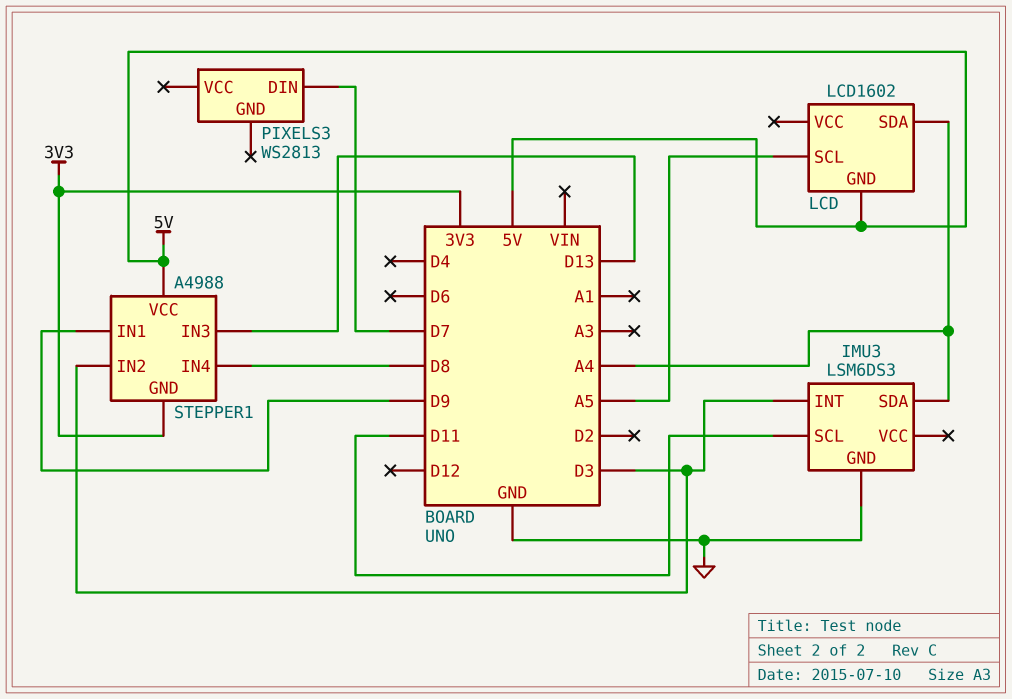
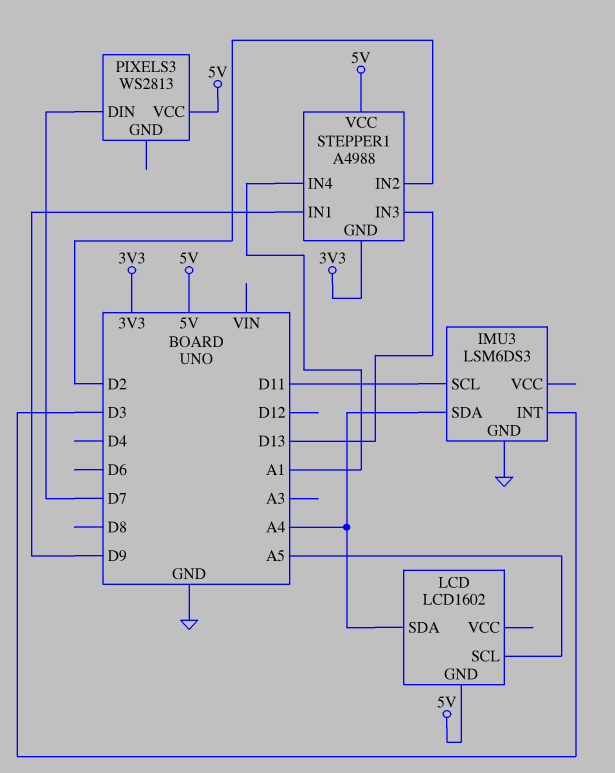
PIXELS3 pin VCC: none -> 5V
STEPPER1 pin IN2: D3 -> D2
STEPPER1 pin IN4: D8 -> A1

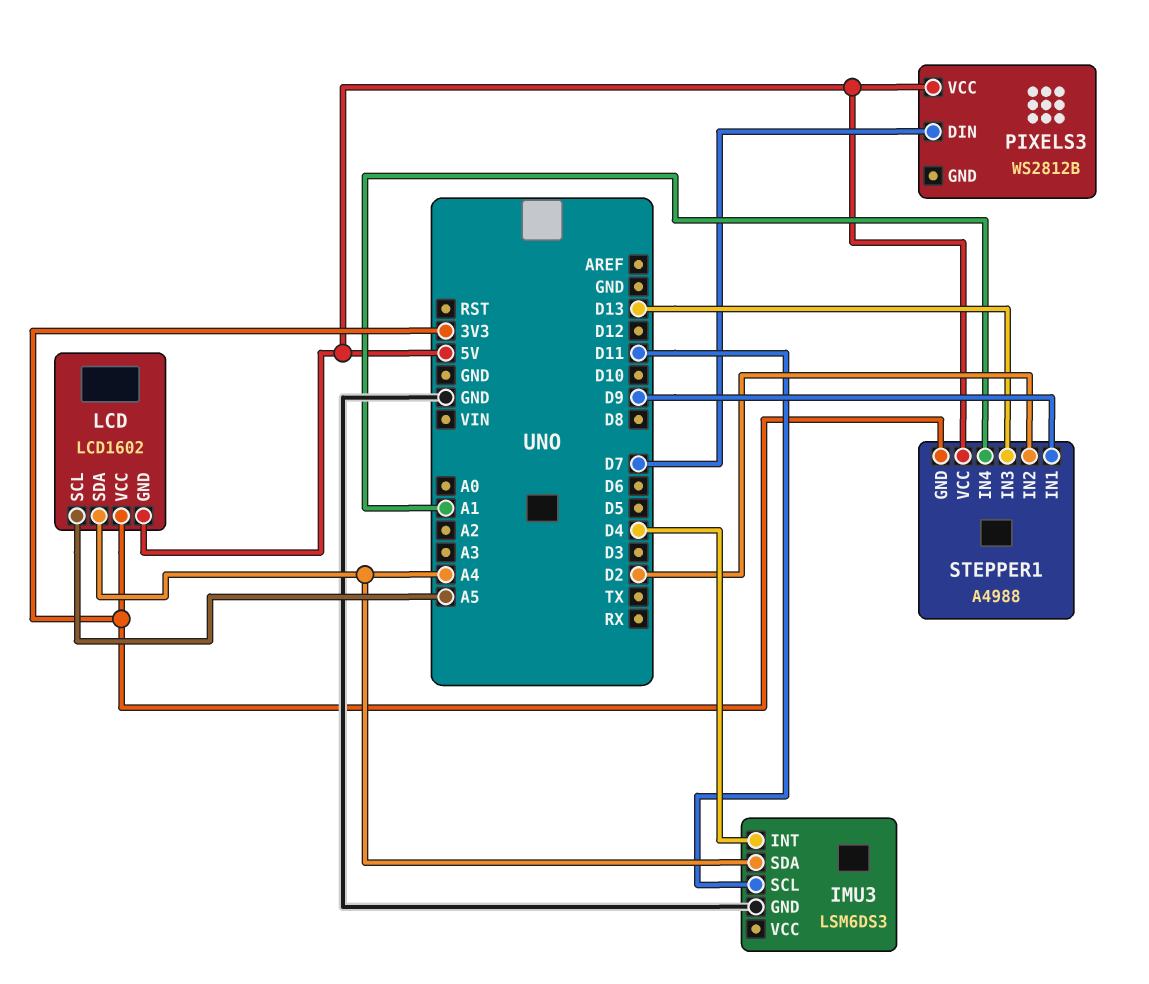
IMU3 pin INT: D3 -> D4
LCD pin VCC: none -> 3V3
PIXELS3: WS2813 -> WS2812B

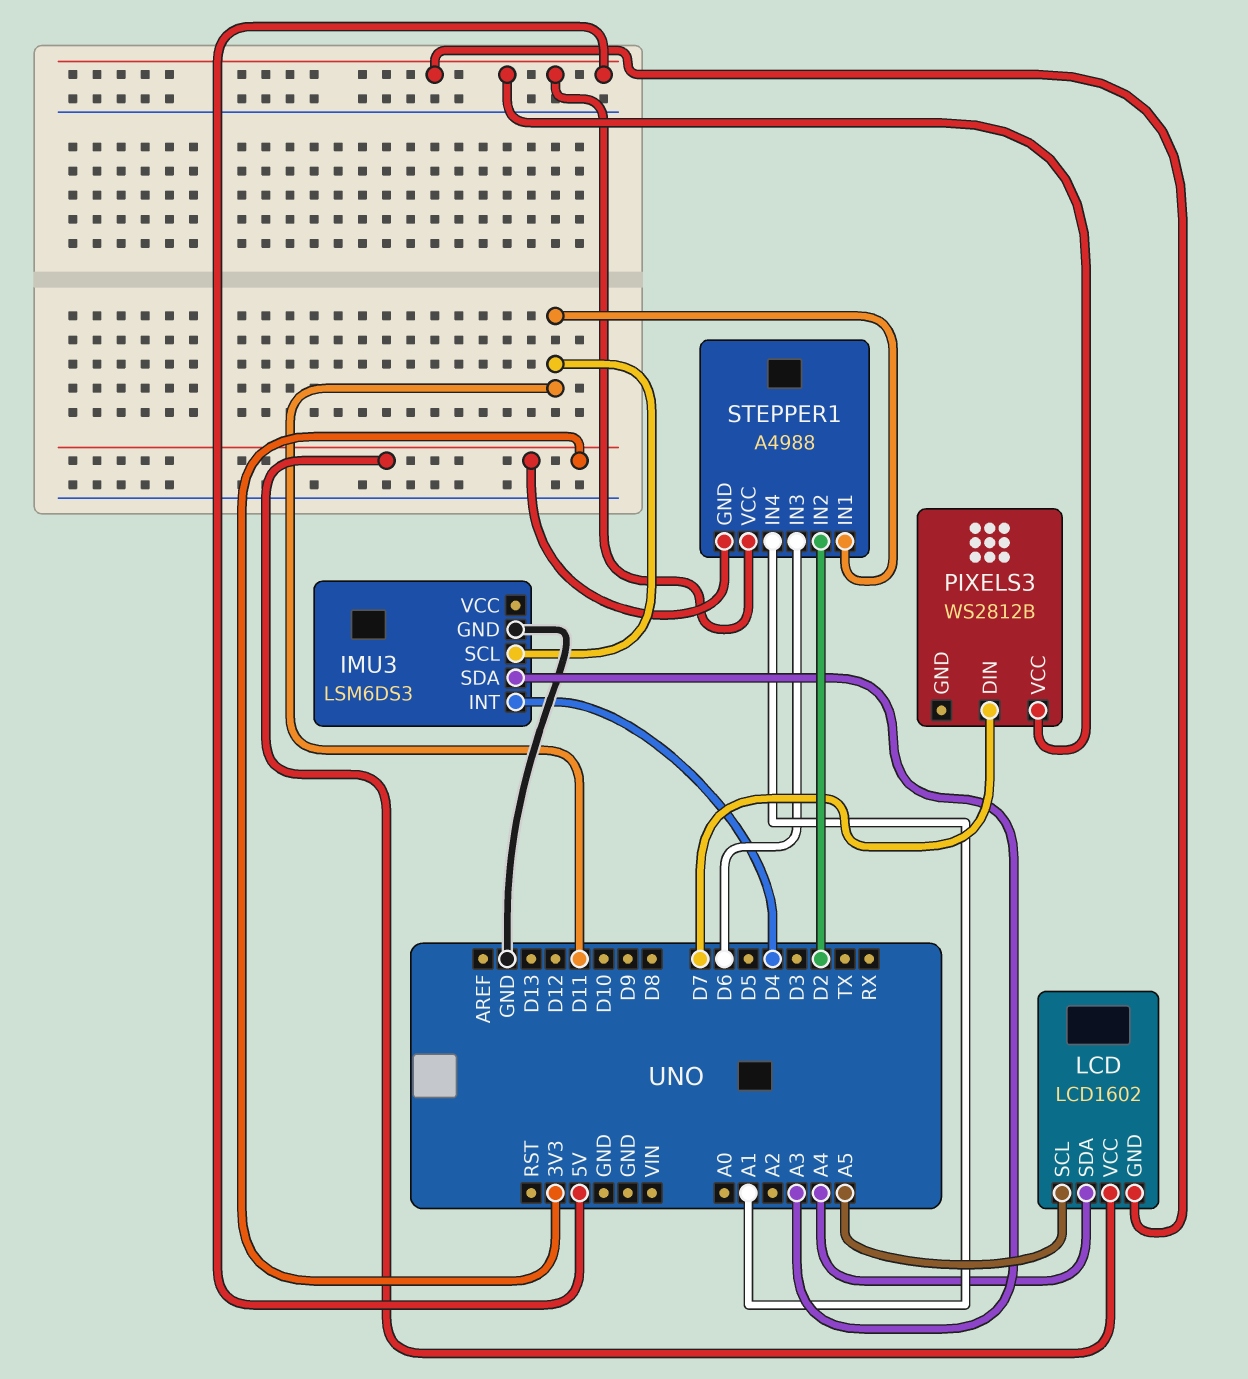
IMU3 pin SDA: A4 -> A3
STEPPER1 pin IN1: D9 -> D11
STEPPER1 pin IN3: D13 -> D6

